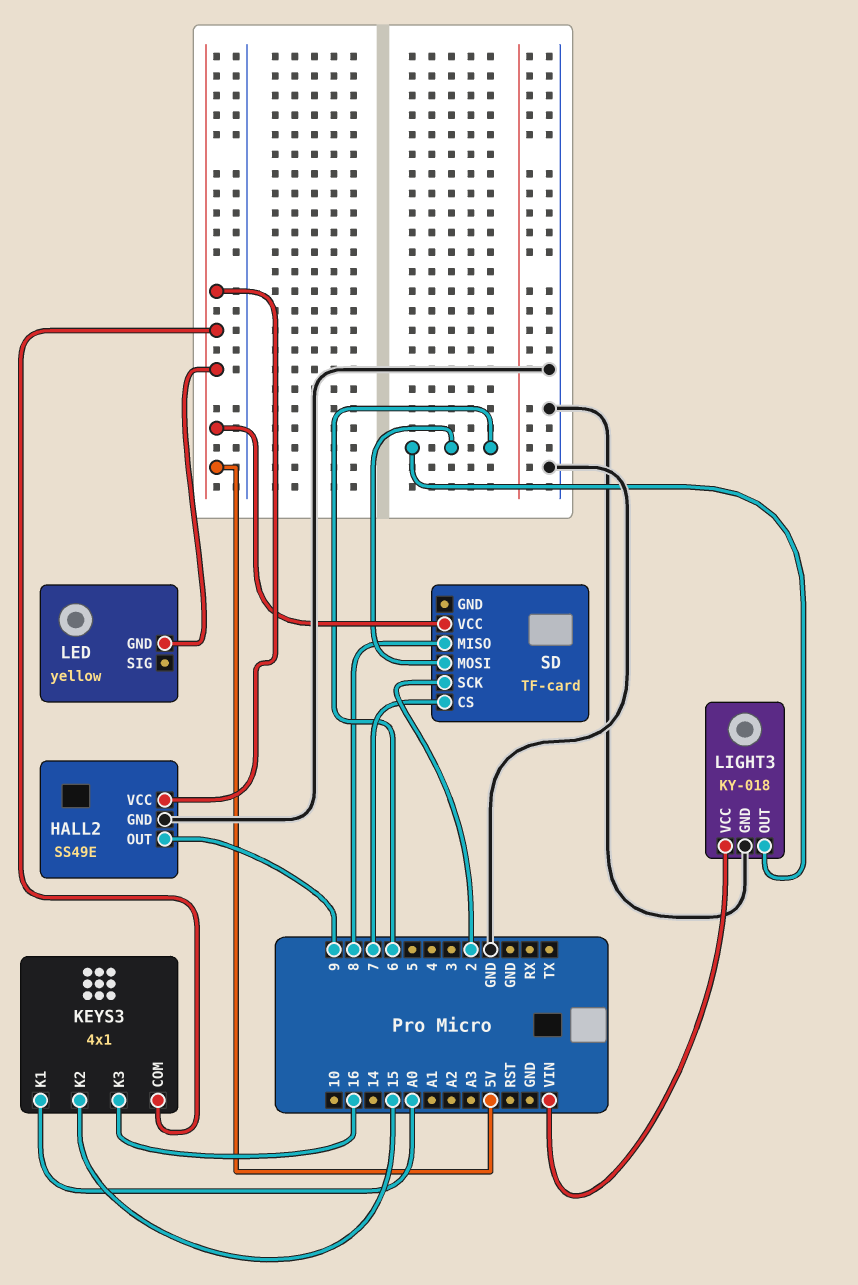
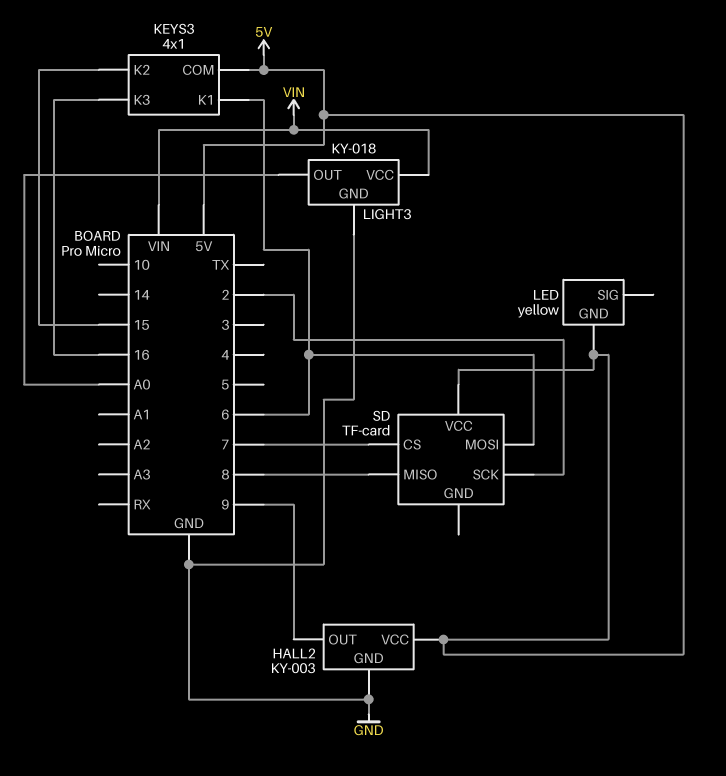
HALL2: SS49E -> KY-003
KEYS3 pin K1: A0 -> 6
LIGHT3 pin OUT: 6 -> A0

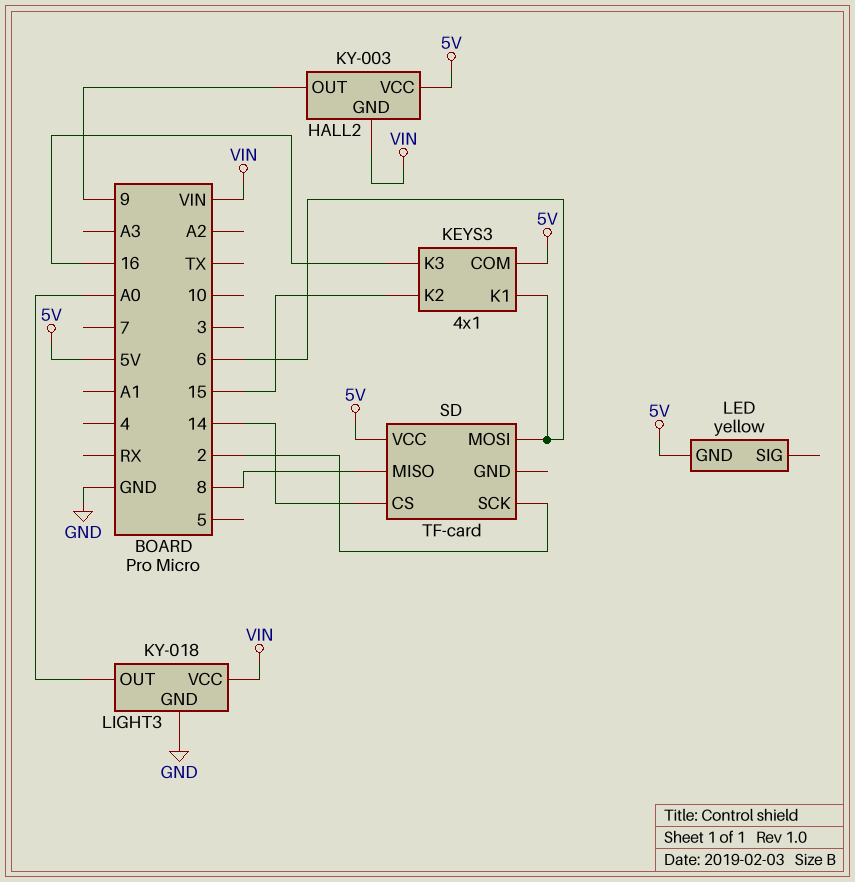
HALL2 pin GND: GND -> VIN
SD pin CS: 7 -> 14

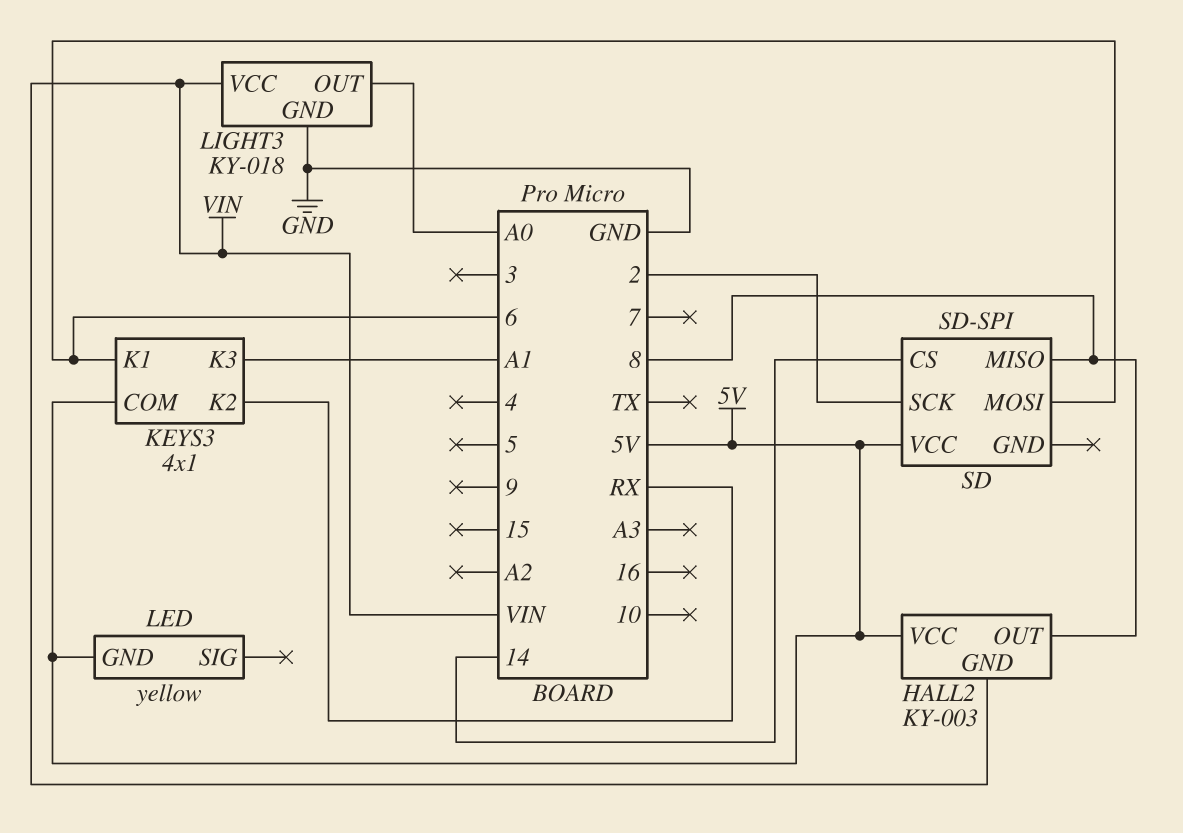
HALL2 pin OUT: 9 -> 8
KEYS3 pin K2: 15 -> RX
KEYS3 pin K3: 16 -> A1
SD: TF-card -> SD-SPI

